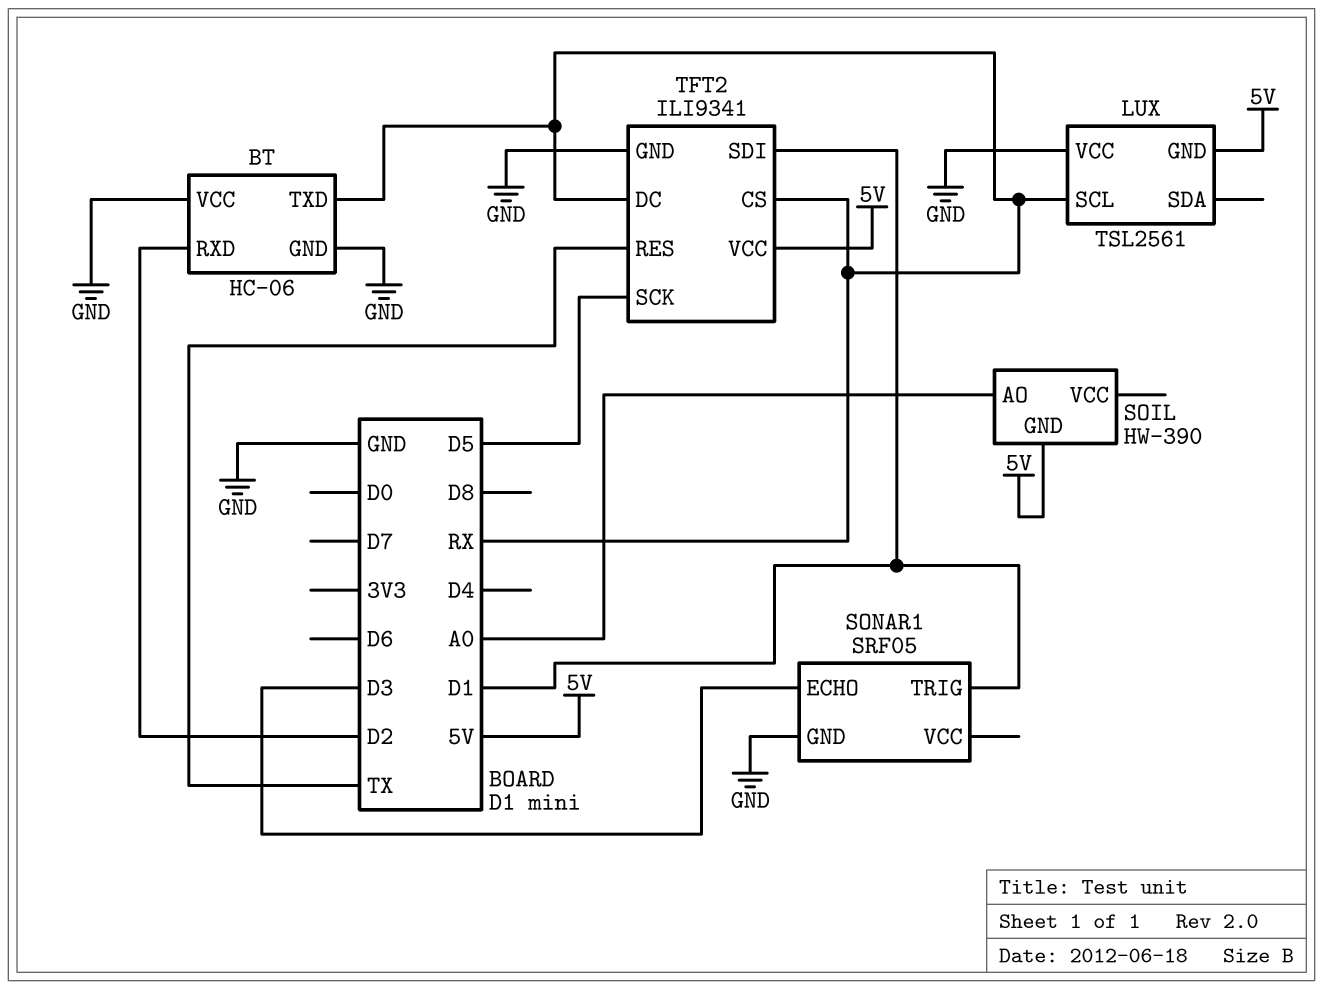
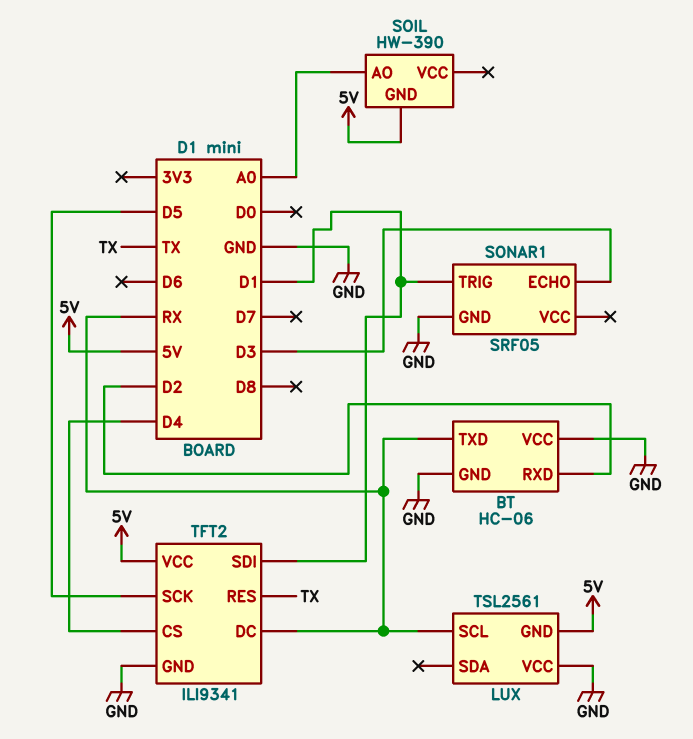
TFT2 pin CS: RX -> D4

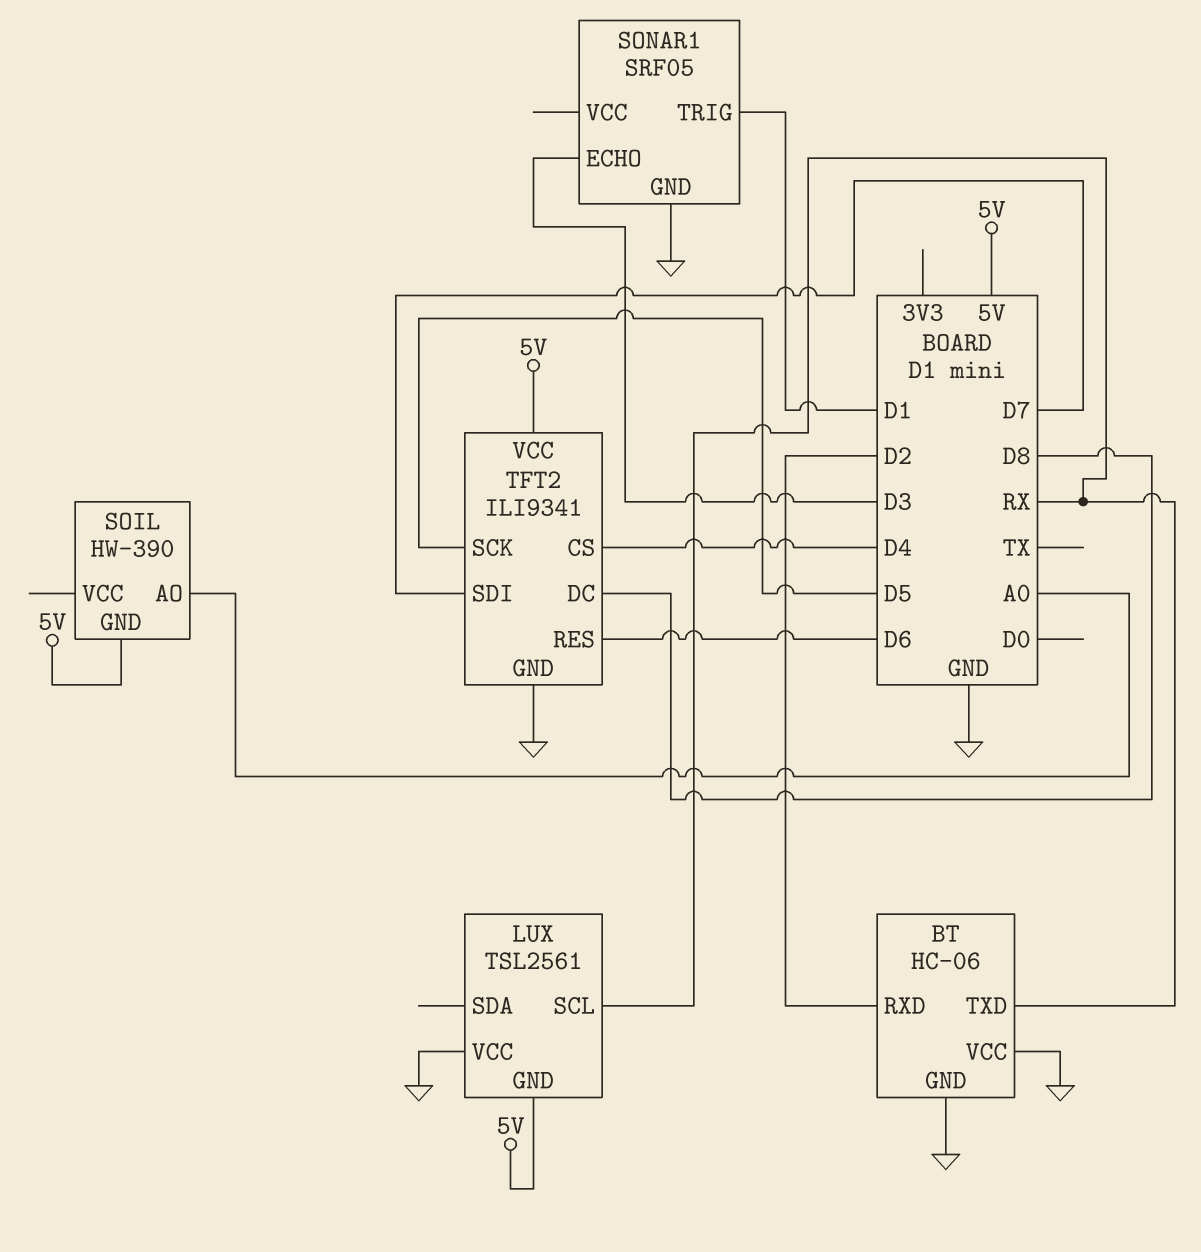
TFT2 pin DC: RX -> D8
TFT2 pin RES: TX -> D6
TFT2 pin SDI: D1 -> D7

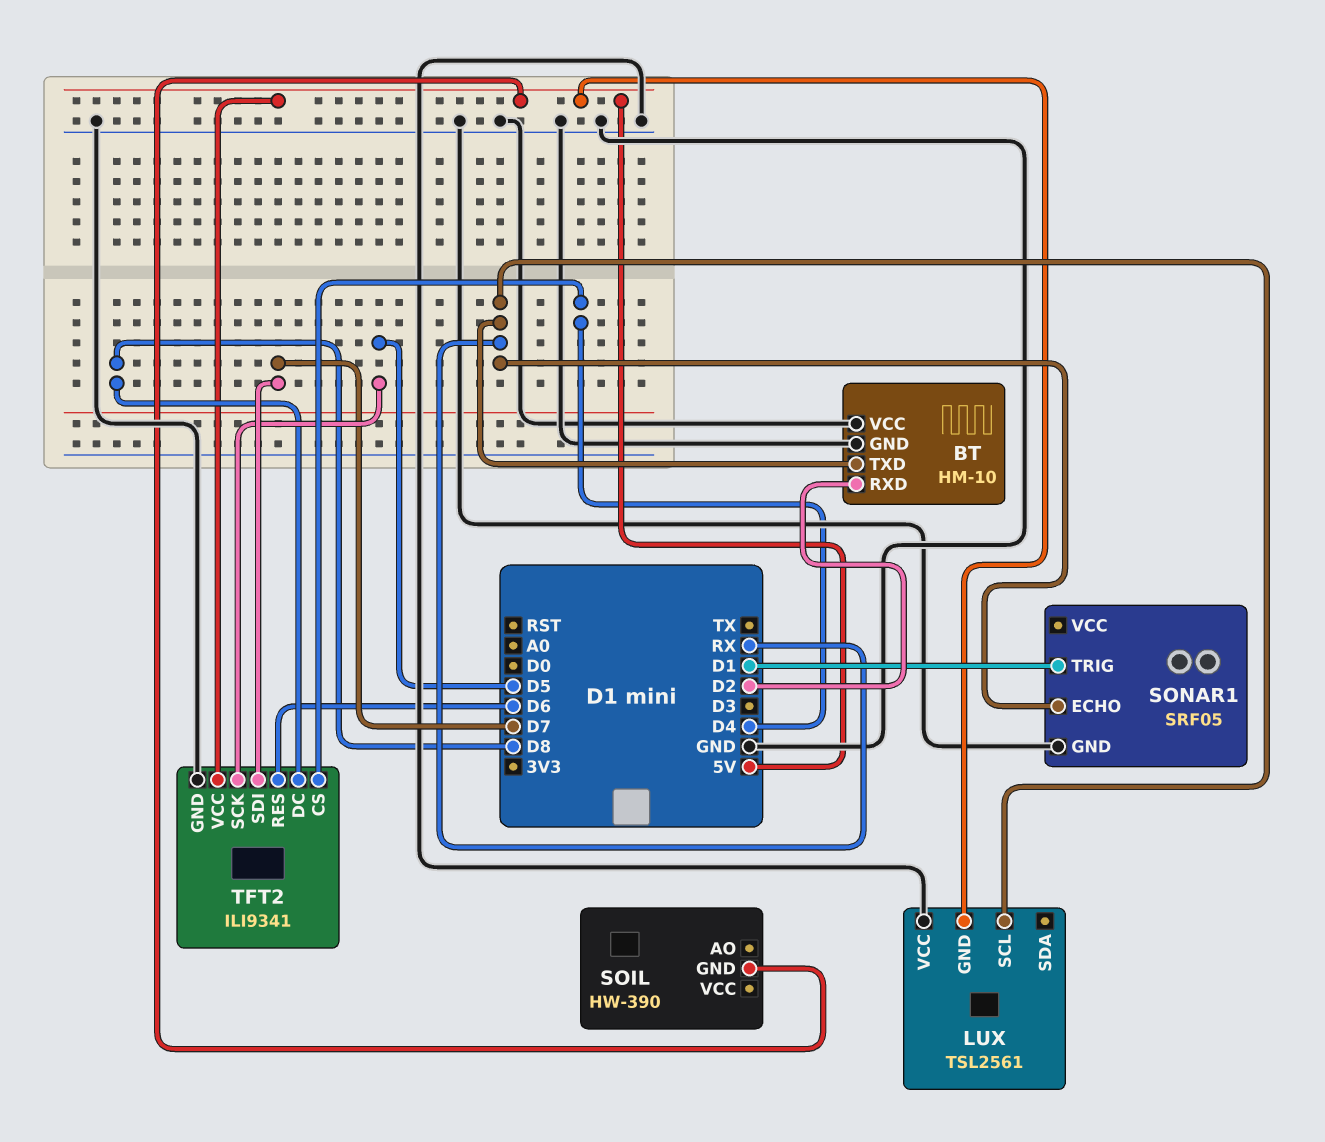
BT: HC-06 -> HM-10
SOIL pin AO: A0 -> none
SONAR1 pin ECHO: D3 -> RX

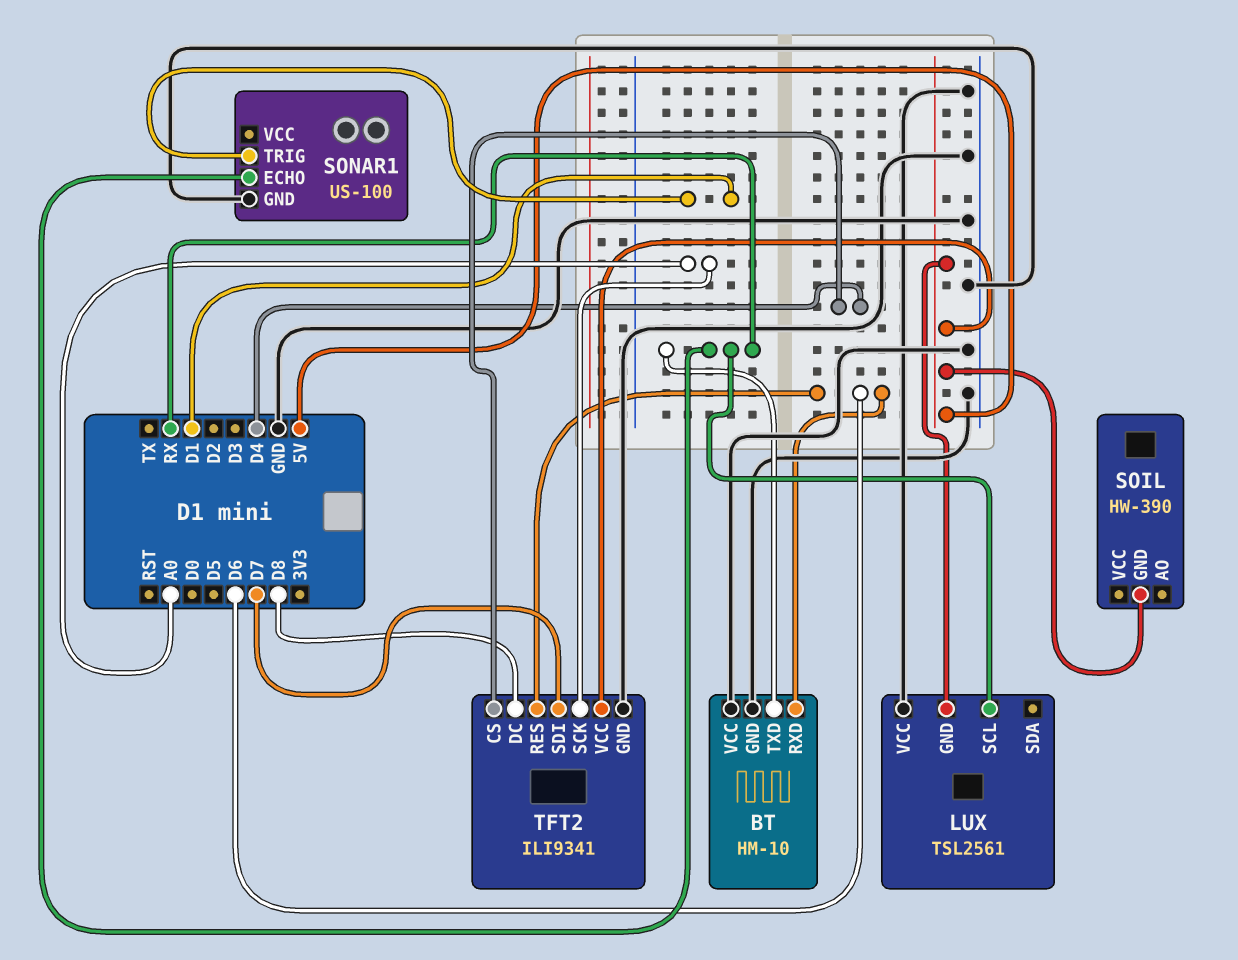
BT pin RXD: D2 -> D6
SONAR1: SRF05 -> US-100
TFT2 pin SCK: D5 -> A0

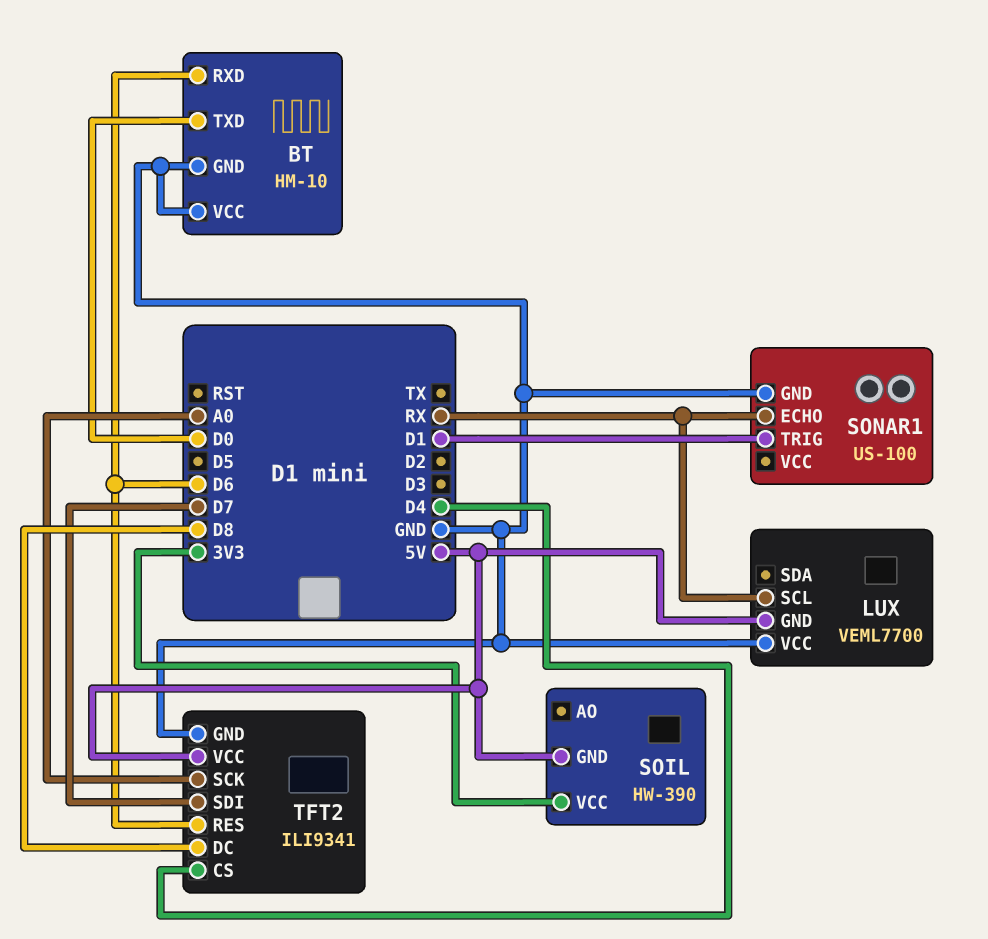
BT pin TXD: RX -> D0
LUX: TSL2561 -> VEML7700
SOIL pin VCC: none -> 3V3

